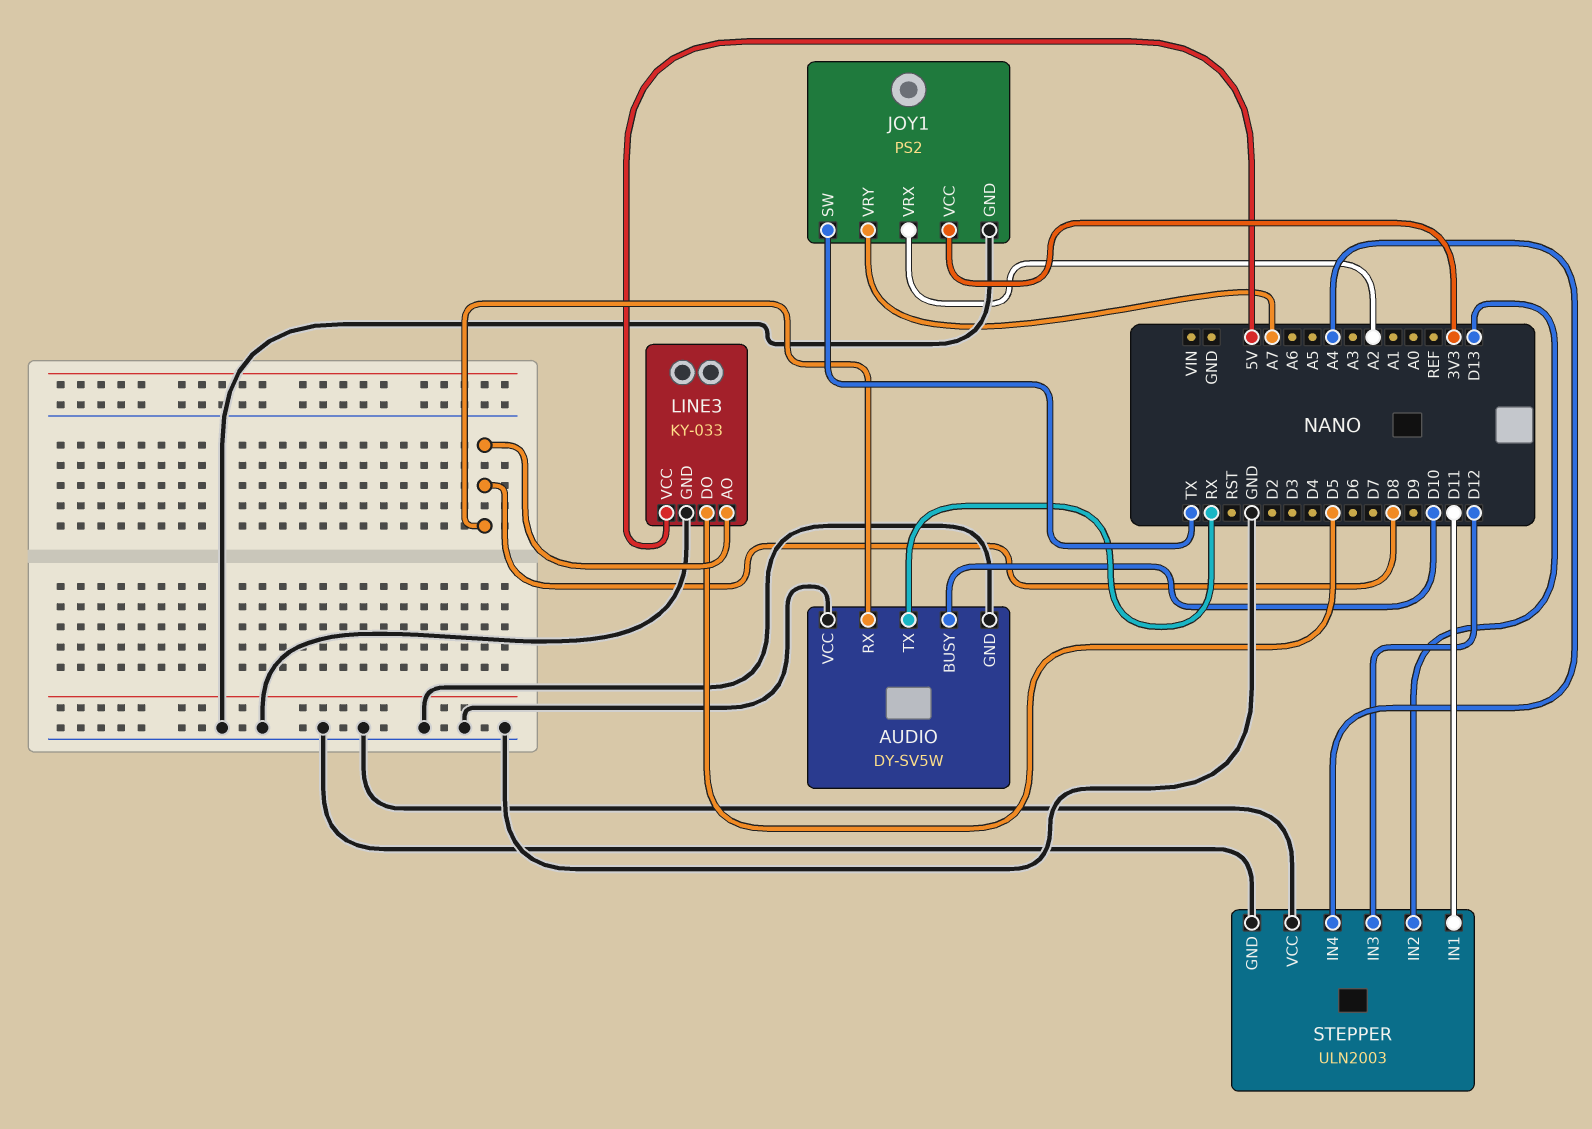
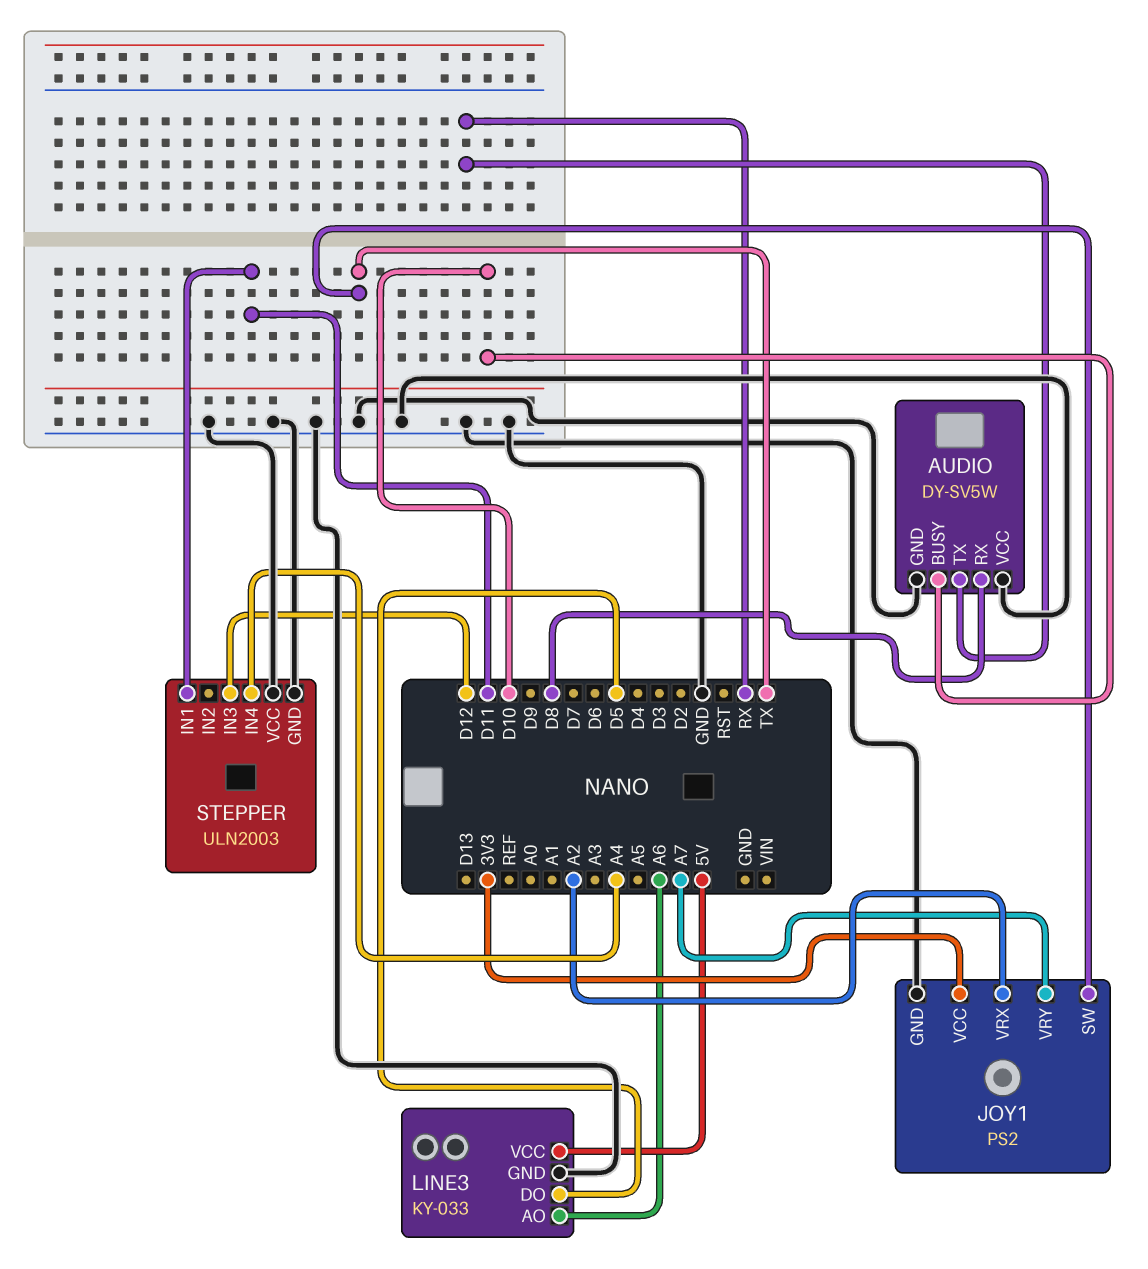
LINE3 pin AO: D8 -> A6
STEPPER pin IN2: D13 -> none

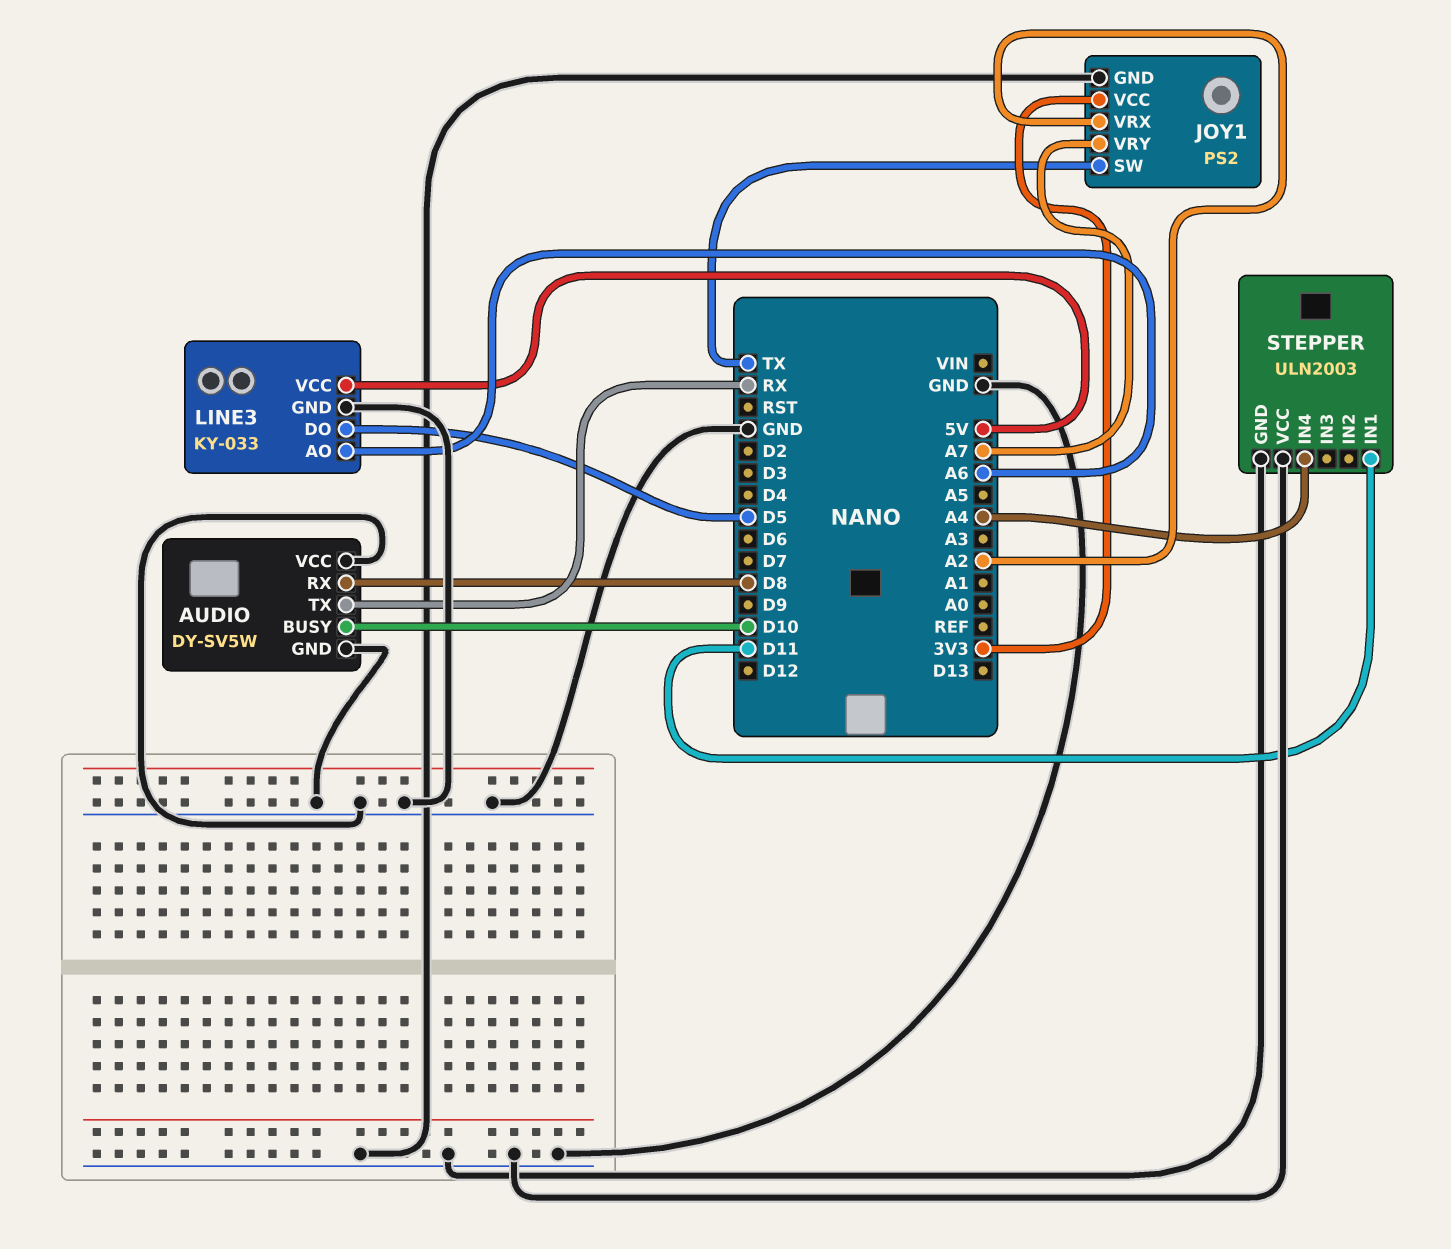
STEPPER pin IN3: D12 -> none

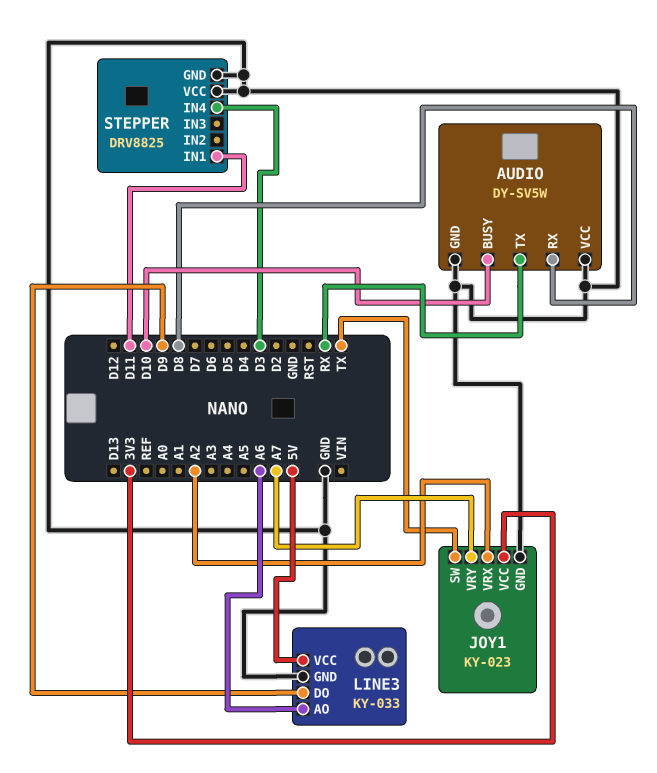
JOY1: PS2 -> KY-023
LINE3 pin DO: D5 -> D9
STEPPER: ULN2003 -> DRV8825
STEPPER pin IN4: A4 -> D3

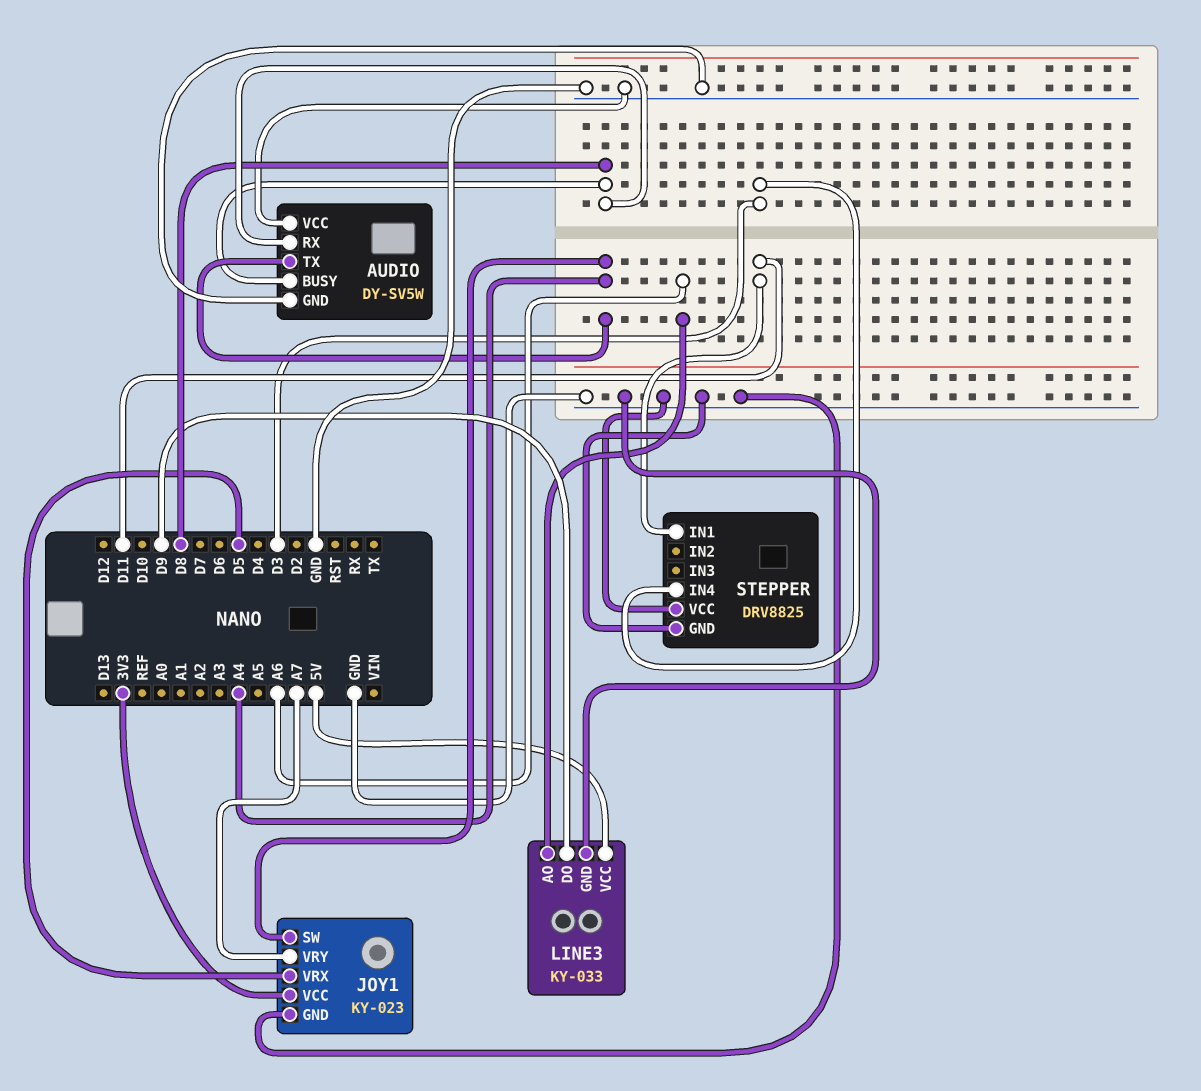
AUDIO pin BUSY: D10 -> D8
AUDIO pin TX: RX -> A4
JOY1 pin SW: TX -> A4
JOY1 pin VRX: A2 -> D5

